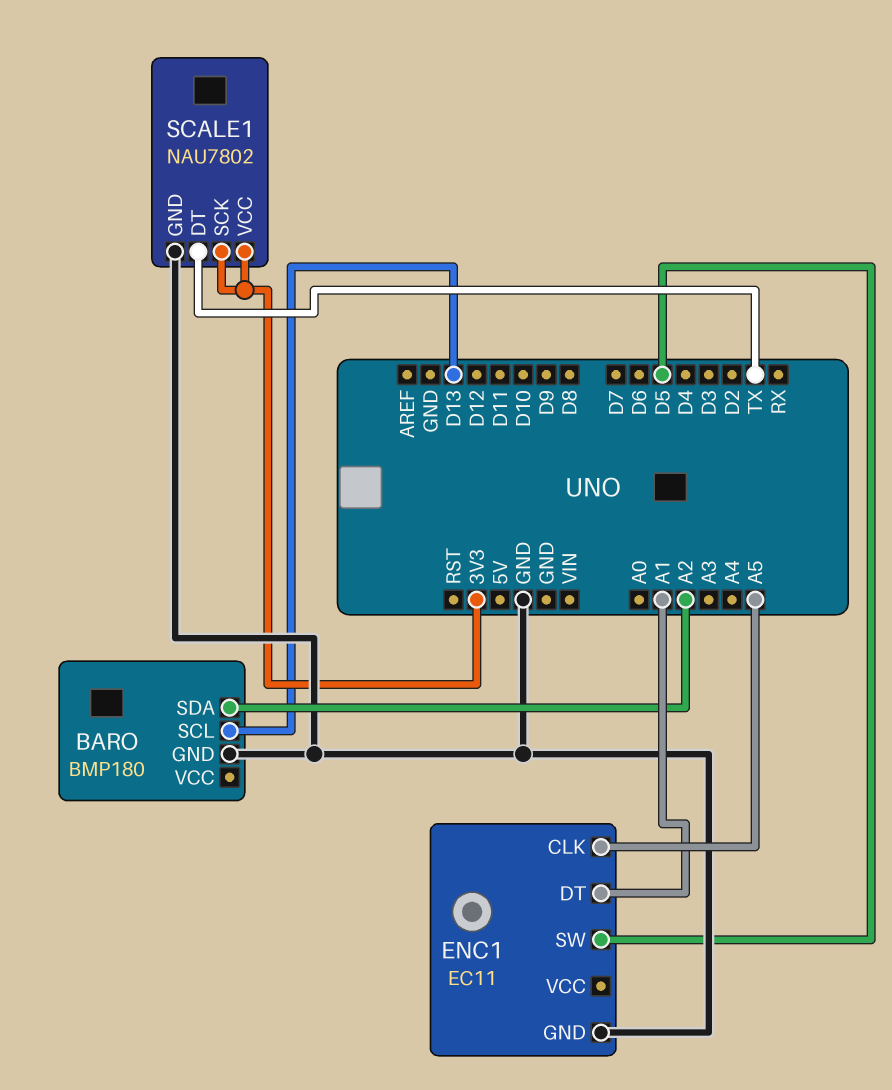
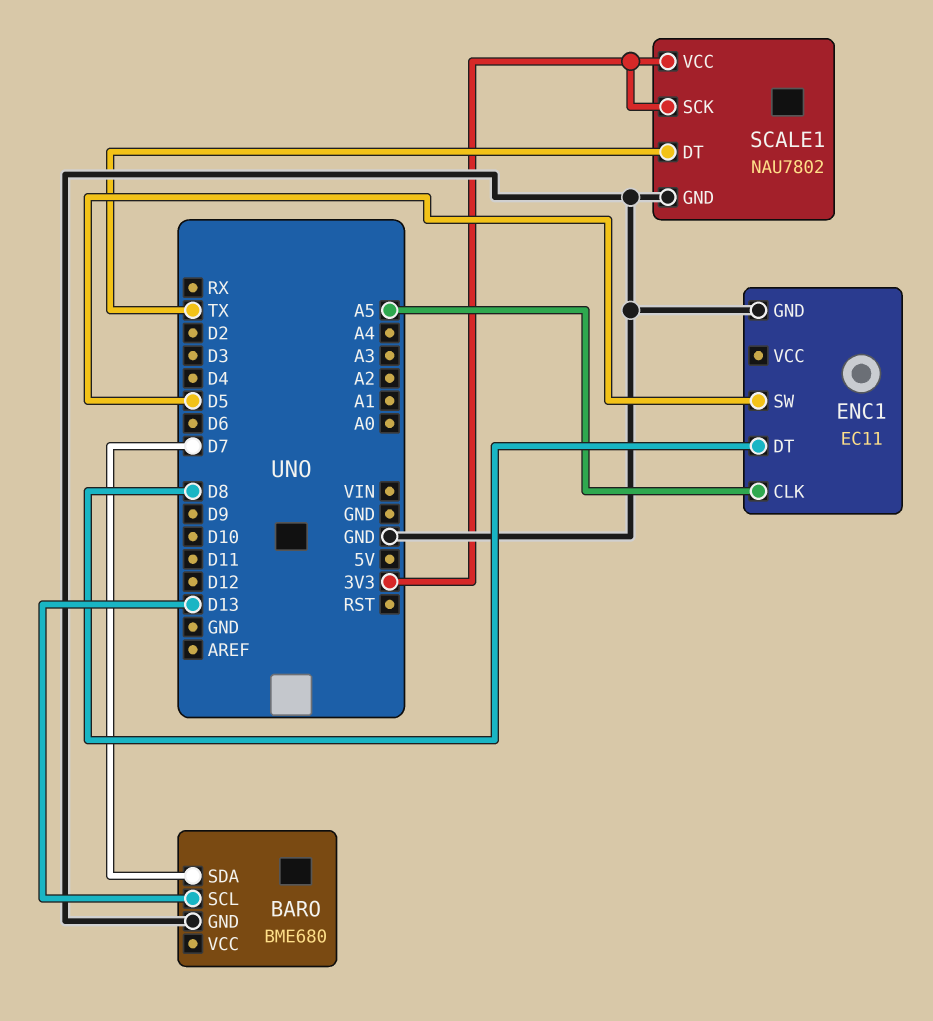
BARO: BMP180 -> BME680
BARO pin SDA: A2 -> D7
ENC1 pin DT: A1 -> D8

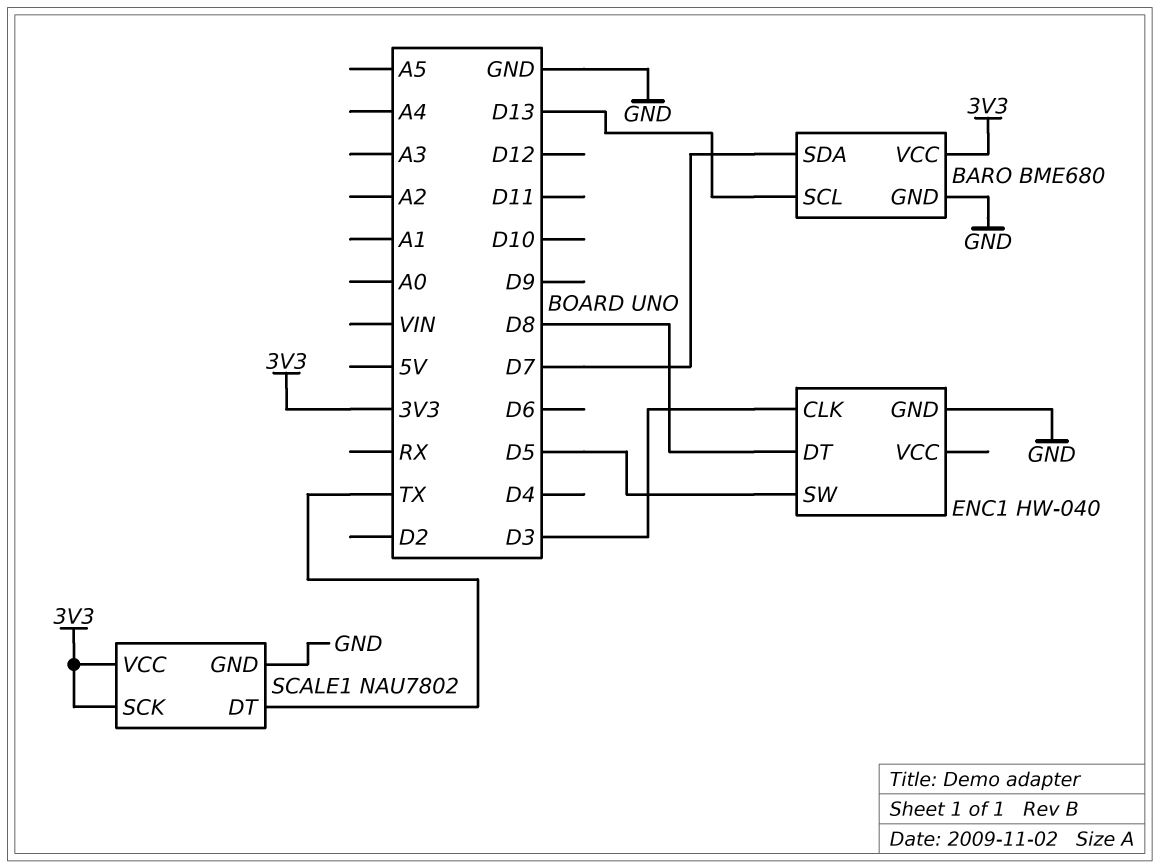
BARO pin VCC: none -> 3V3
ENC1: EC11 -> HW-040
ENC1 pin CLK: A5 -> D3

